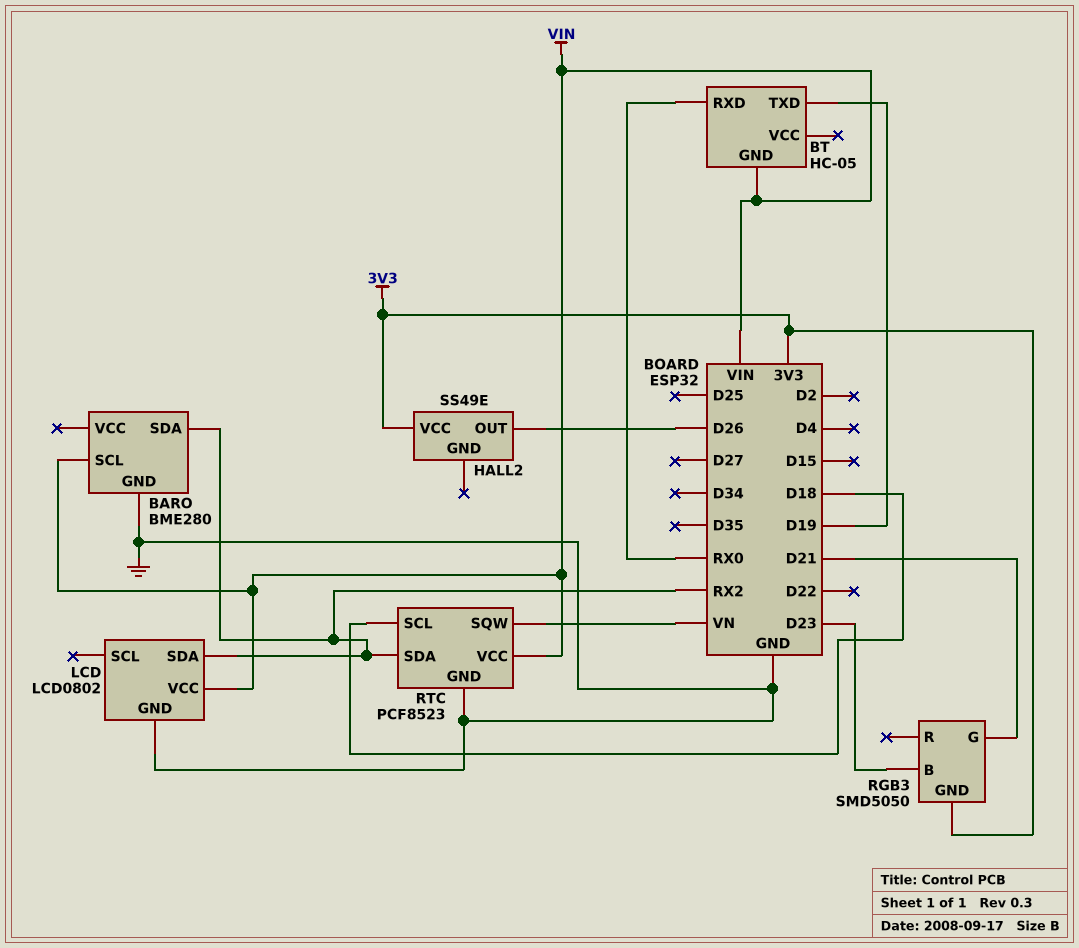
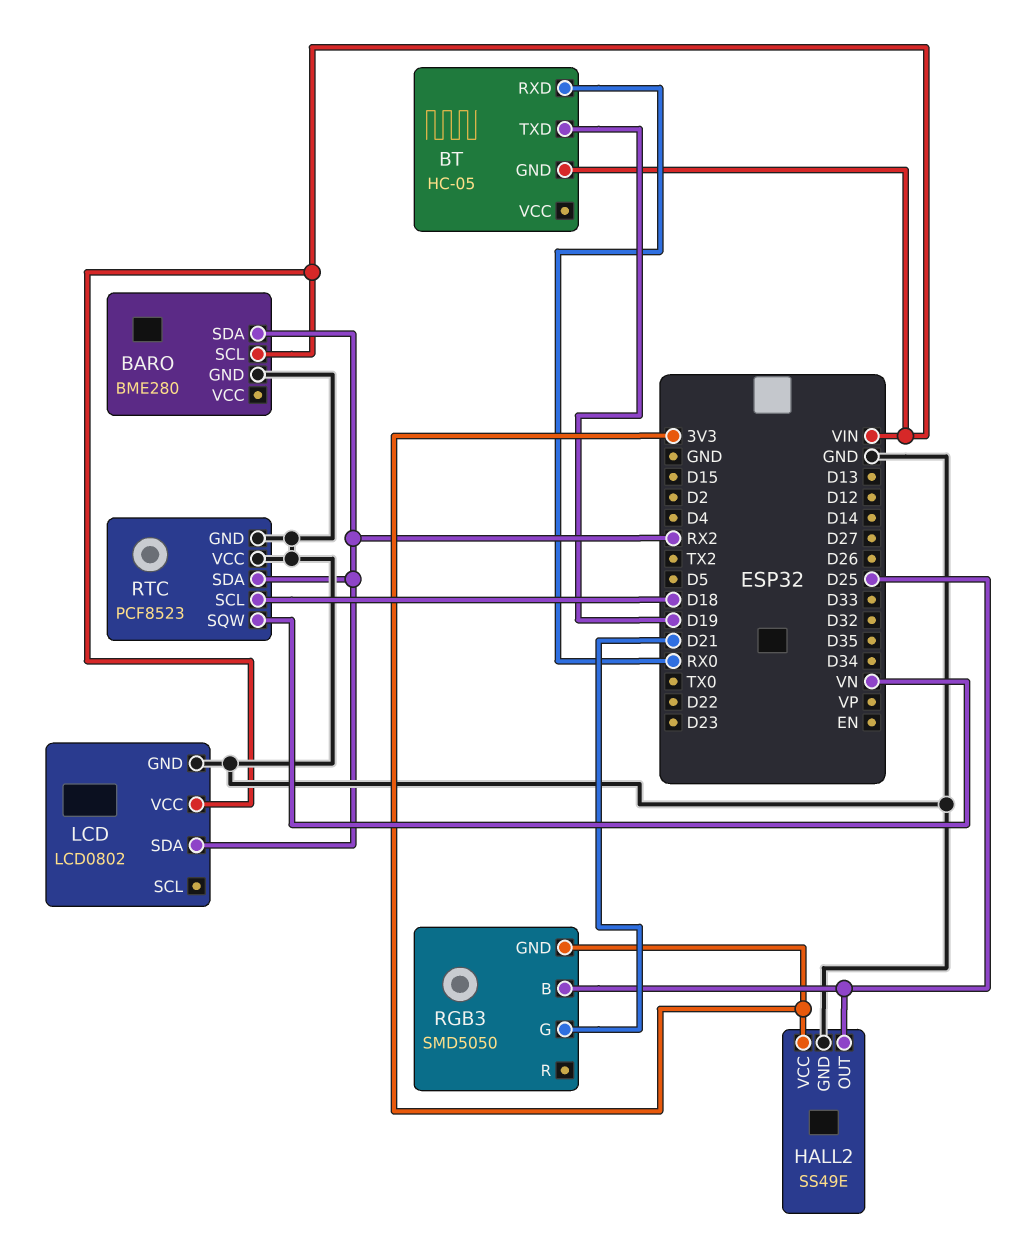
HALL2 pin GND: none -> GND
HALL2 pin OUT: D26 -> D25
RGB3 pin B: D23 -> D25
RTC pin VCC: VIN -> GND

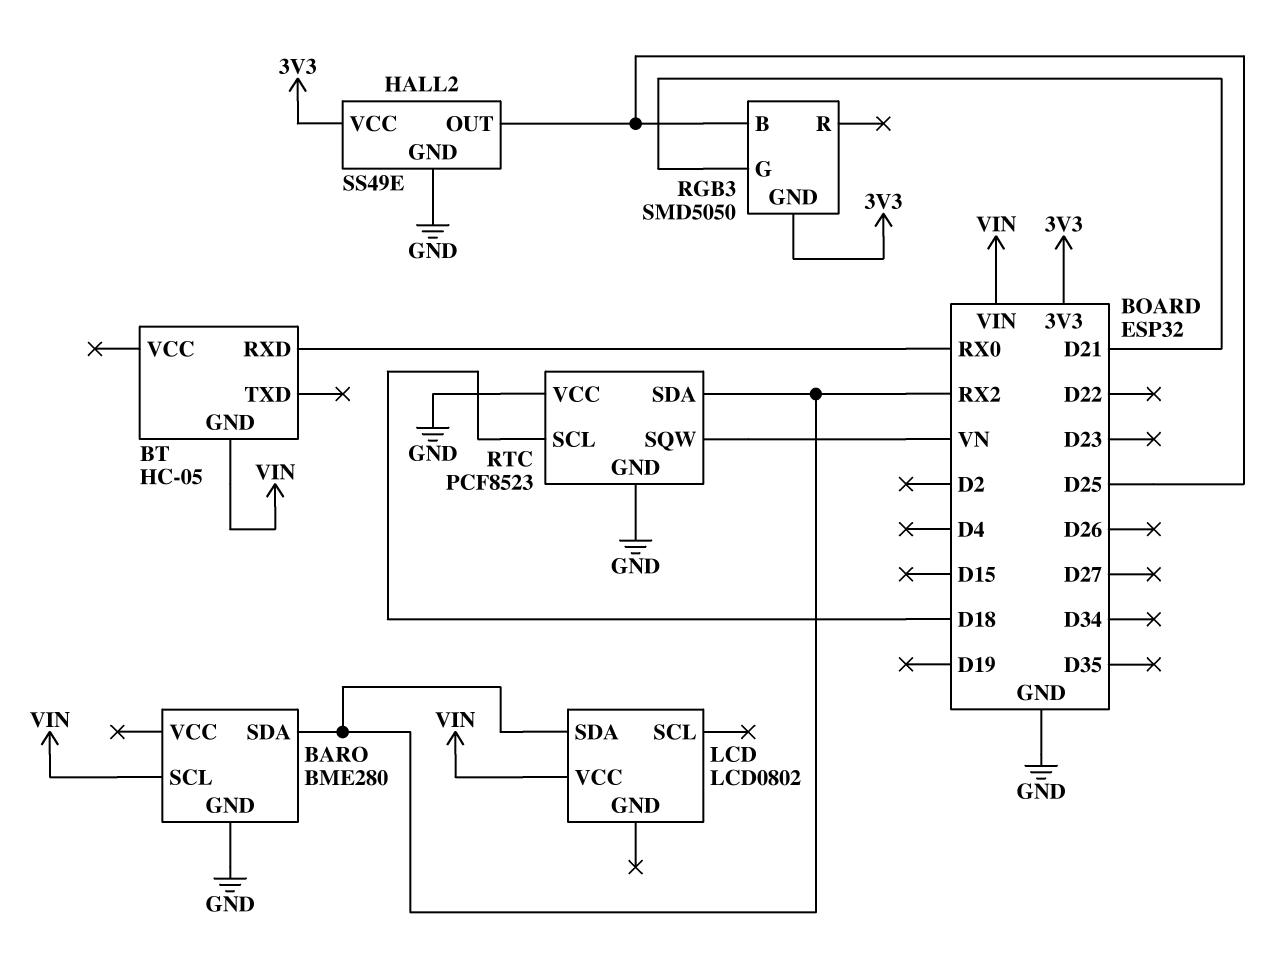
BT pin TXD: D19 -> none
LCD pin GND: GND -> none

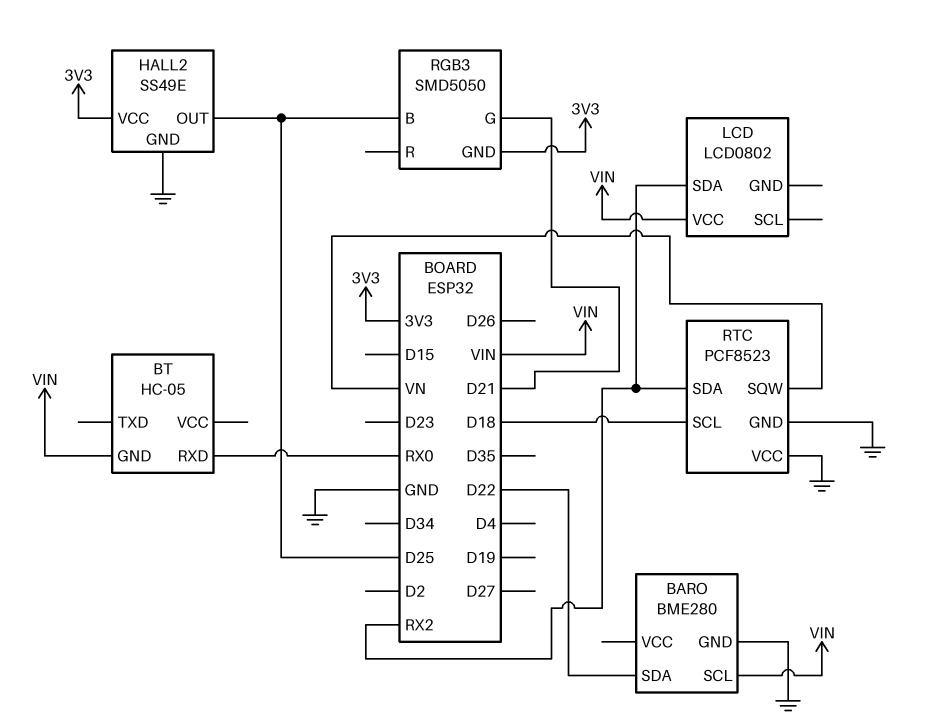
BARO pin SDA: RX2 -> D22

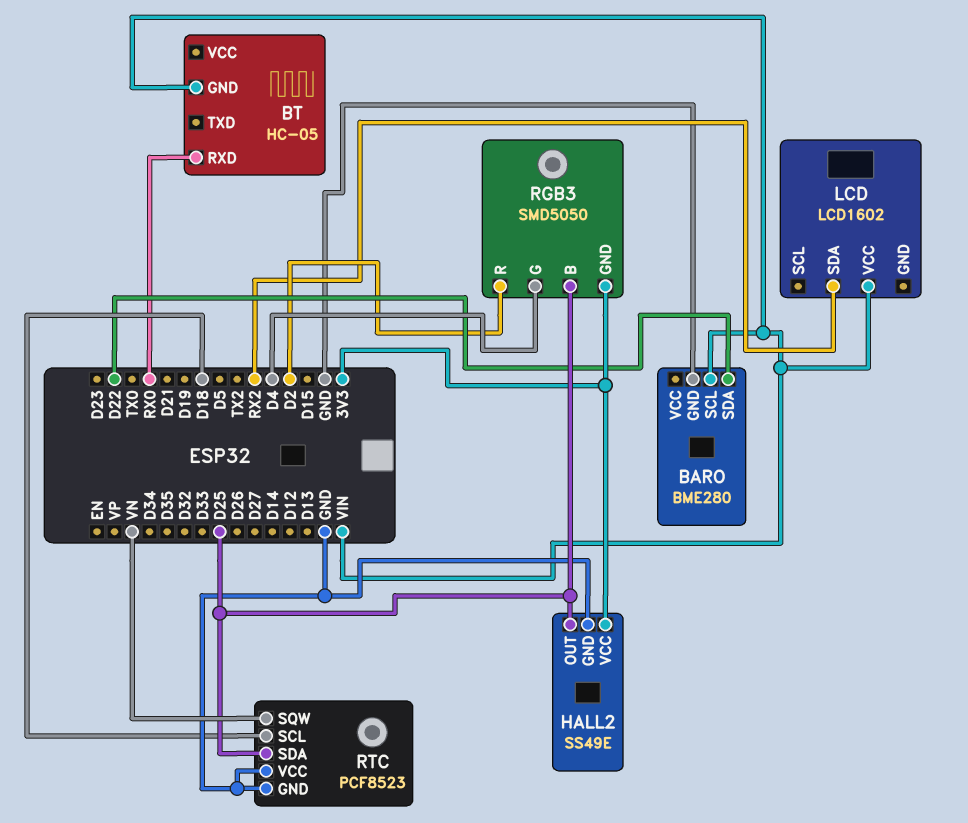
LCD: LCD0802 -> LCD1602
RGB3 pin G: D21 -> D4
RGB3 pin R: none -> D2
RTC pin SDA: RX2 -> D25

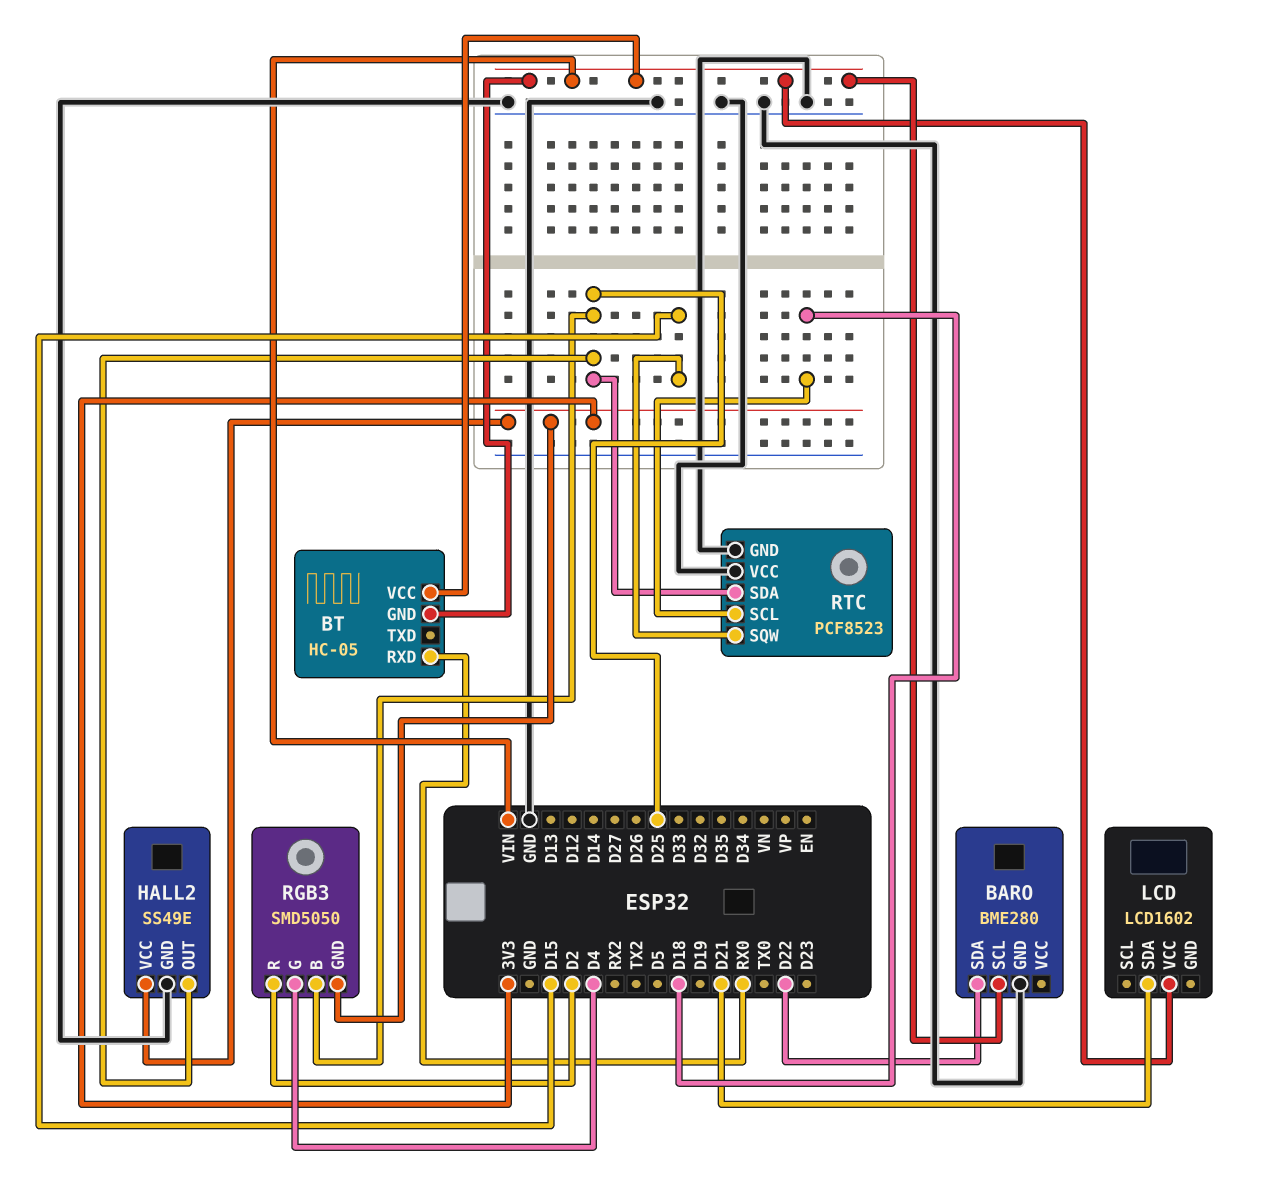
BT pin VCC: none -> VIN
LCD pin SDA: RX2 -> D21
RTC pin SQW: VN -> D15

